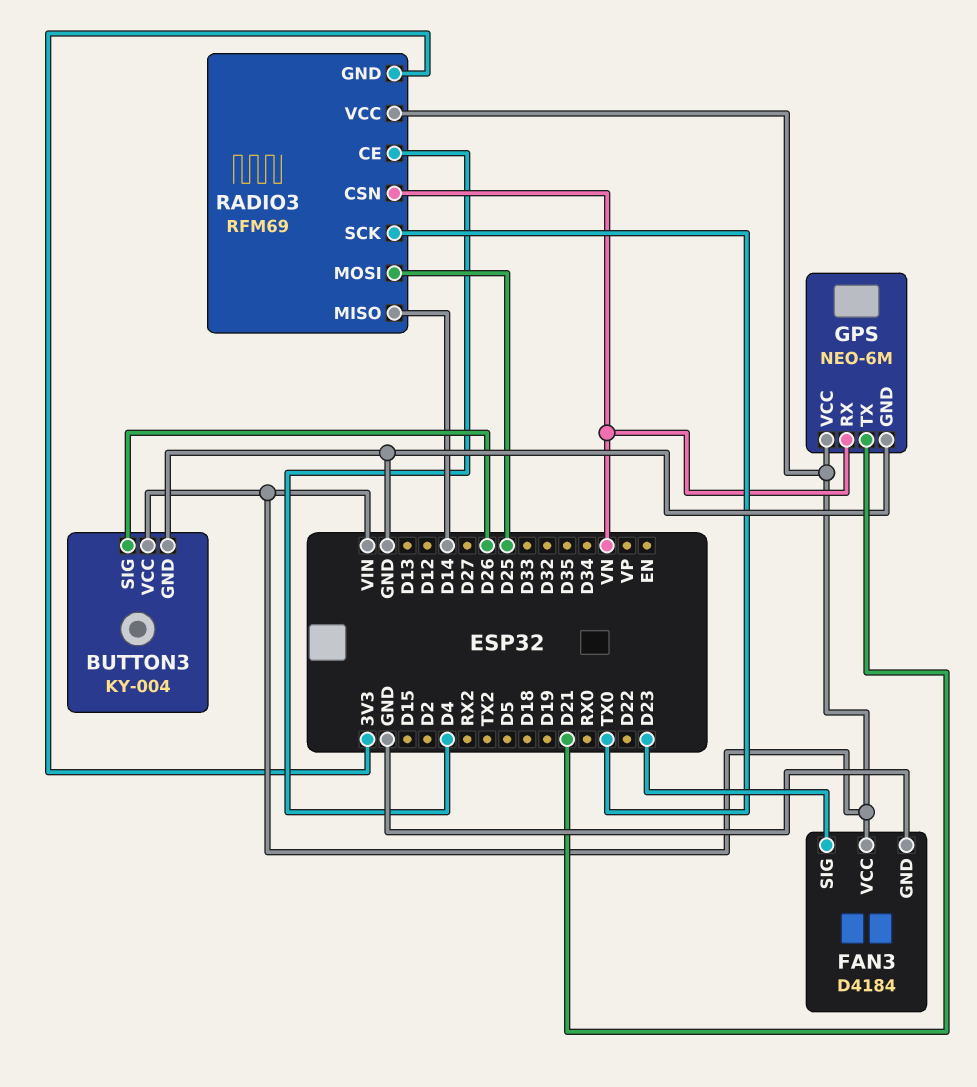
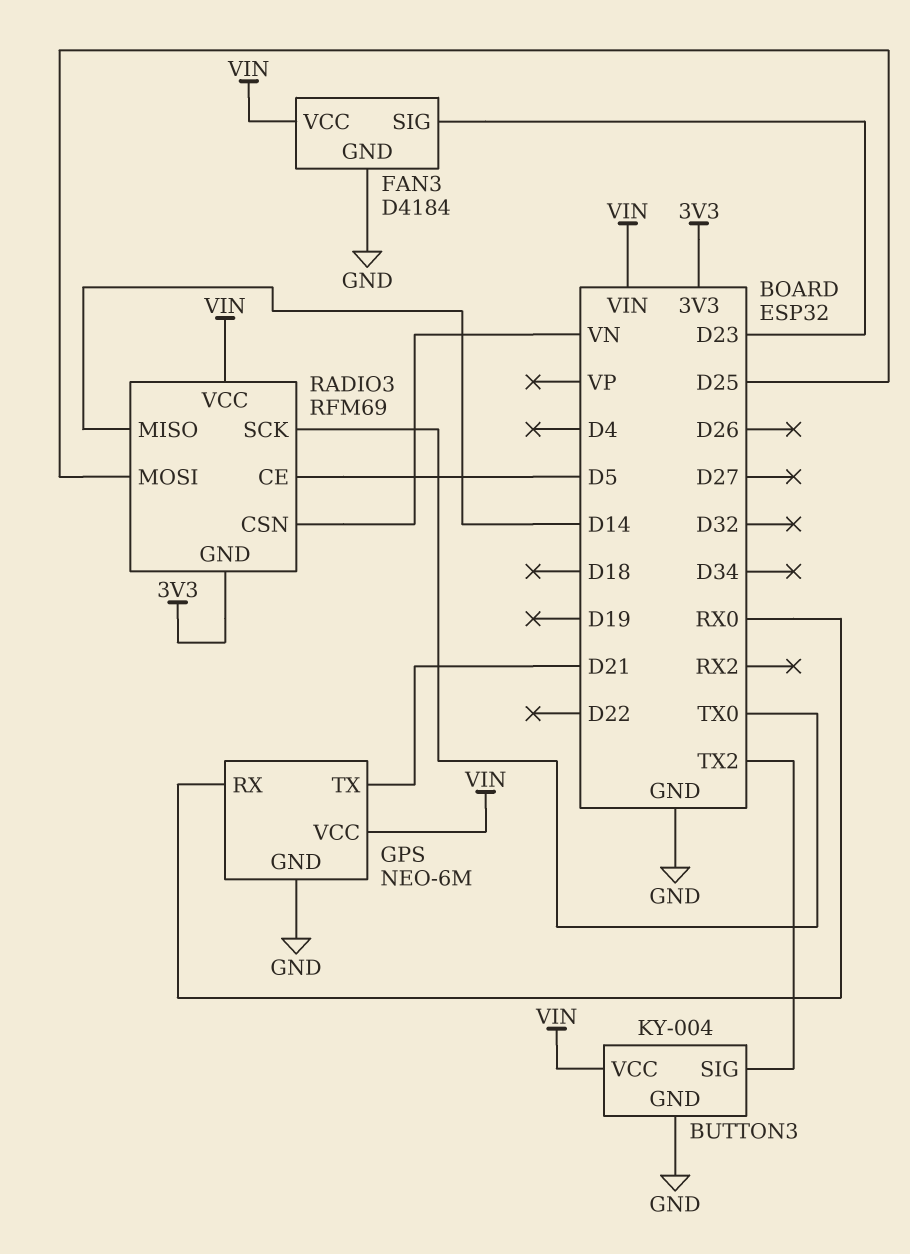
BUTTON3 pin SIG: D26 -> TX2
GPS pin RX: VN -> RX0
RADIO3 pin CE: D4 -> D5

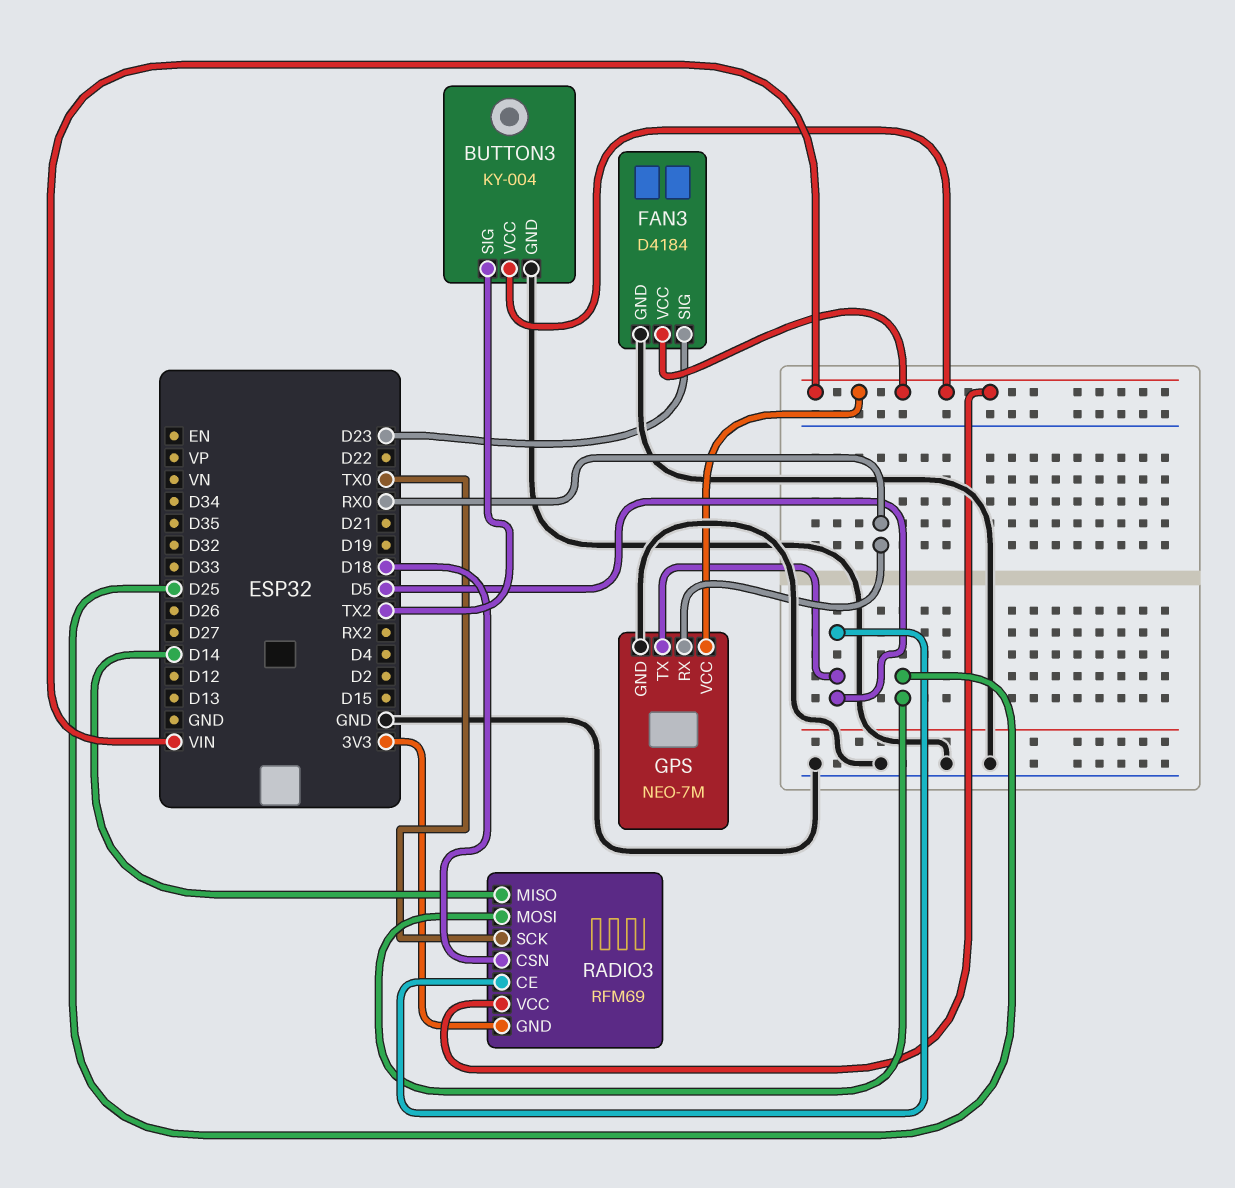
GPS: NEO-6M -> NEO-7M
GPS pin TX: D21 -> D5
RADIO3 pin CSN: VN -> D18

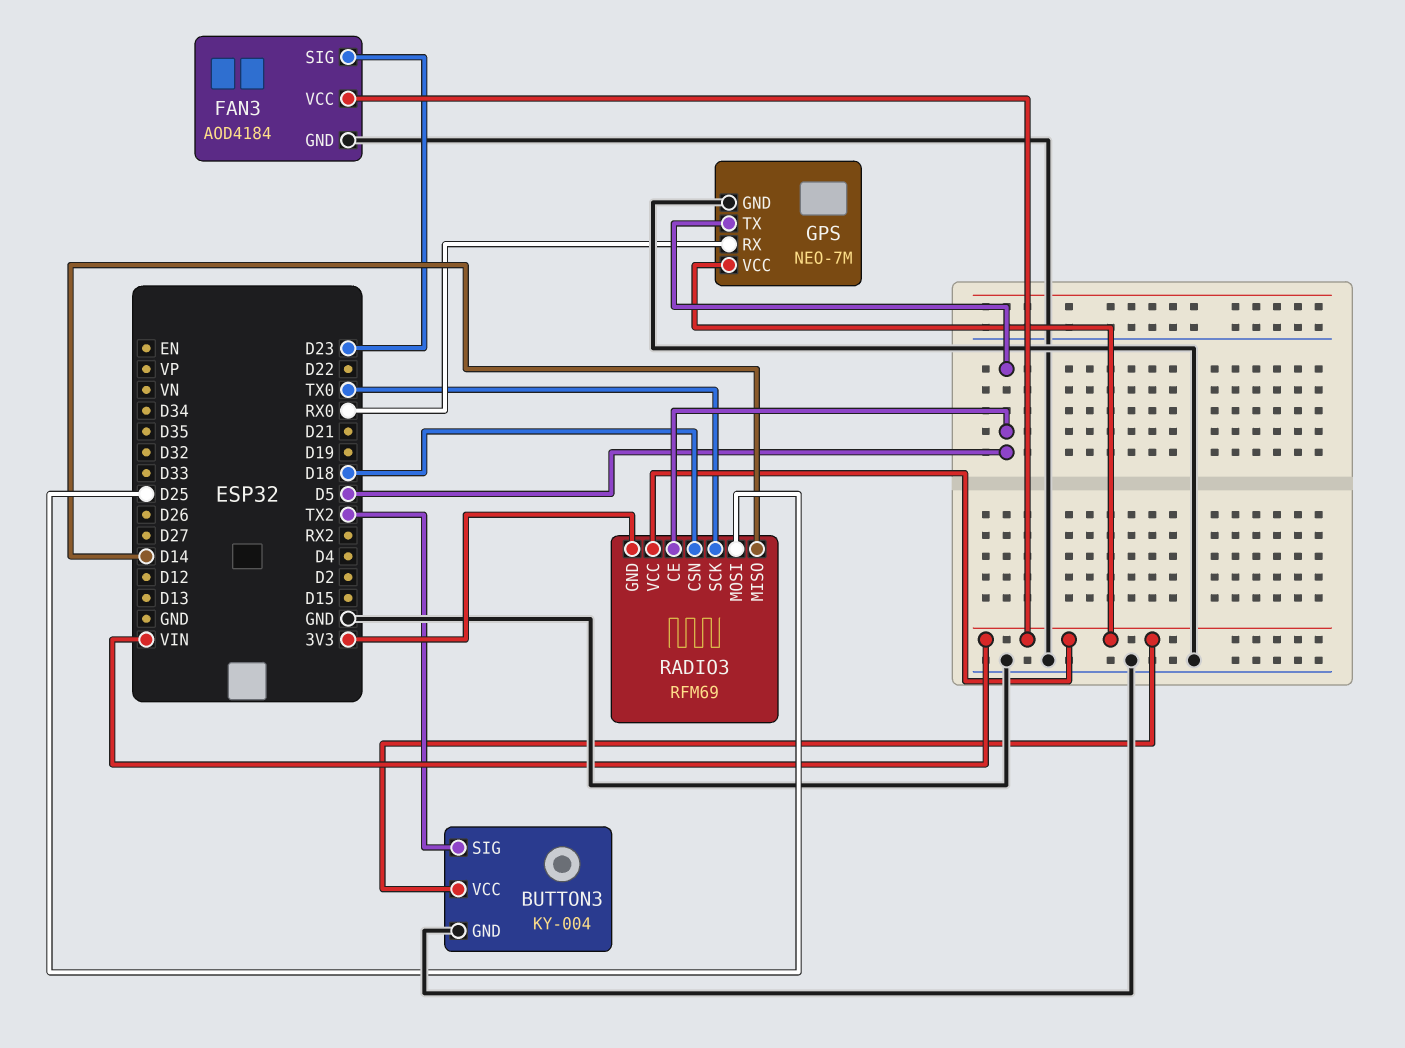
FAN3: D4184 -> AOD4184

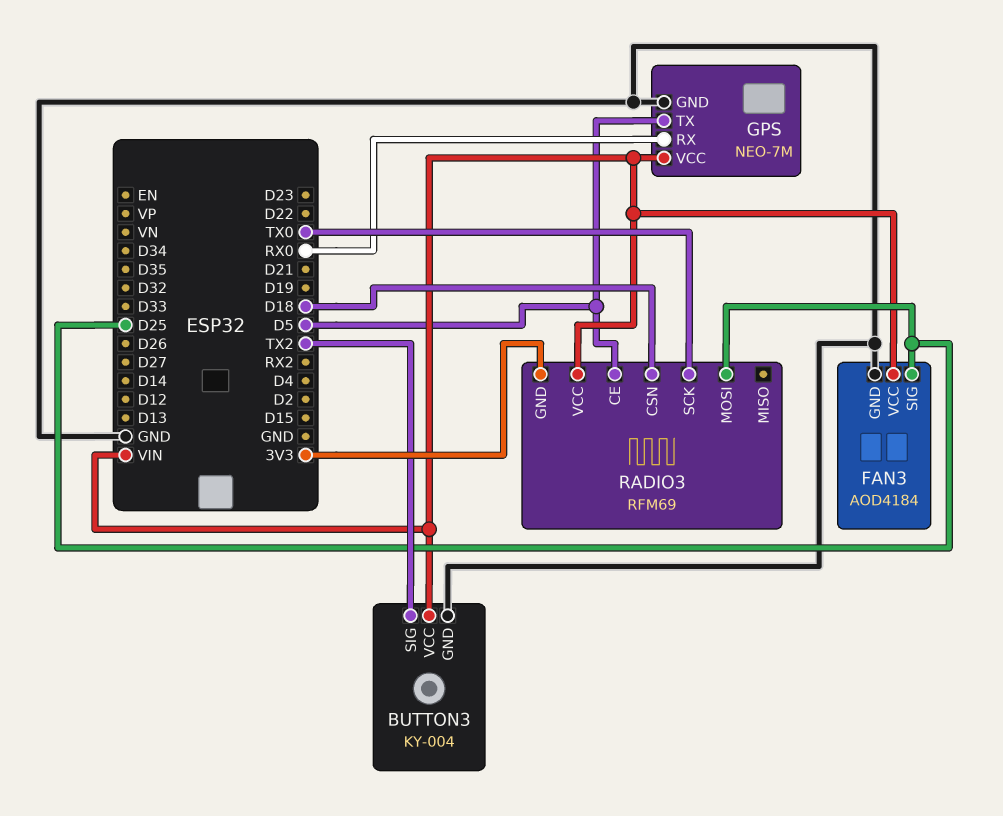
FAN3 pin SIG: D23 -> D25
RADIO3 pin MISO: D14 -> none

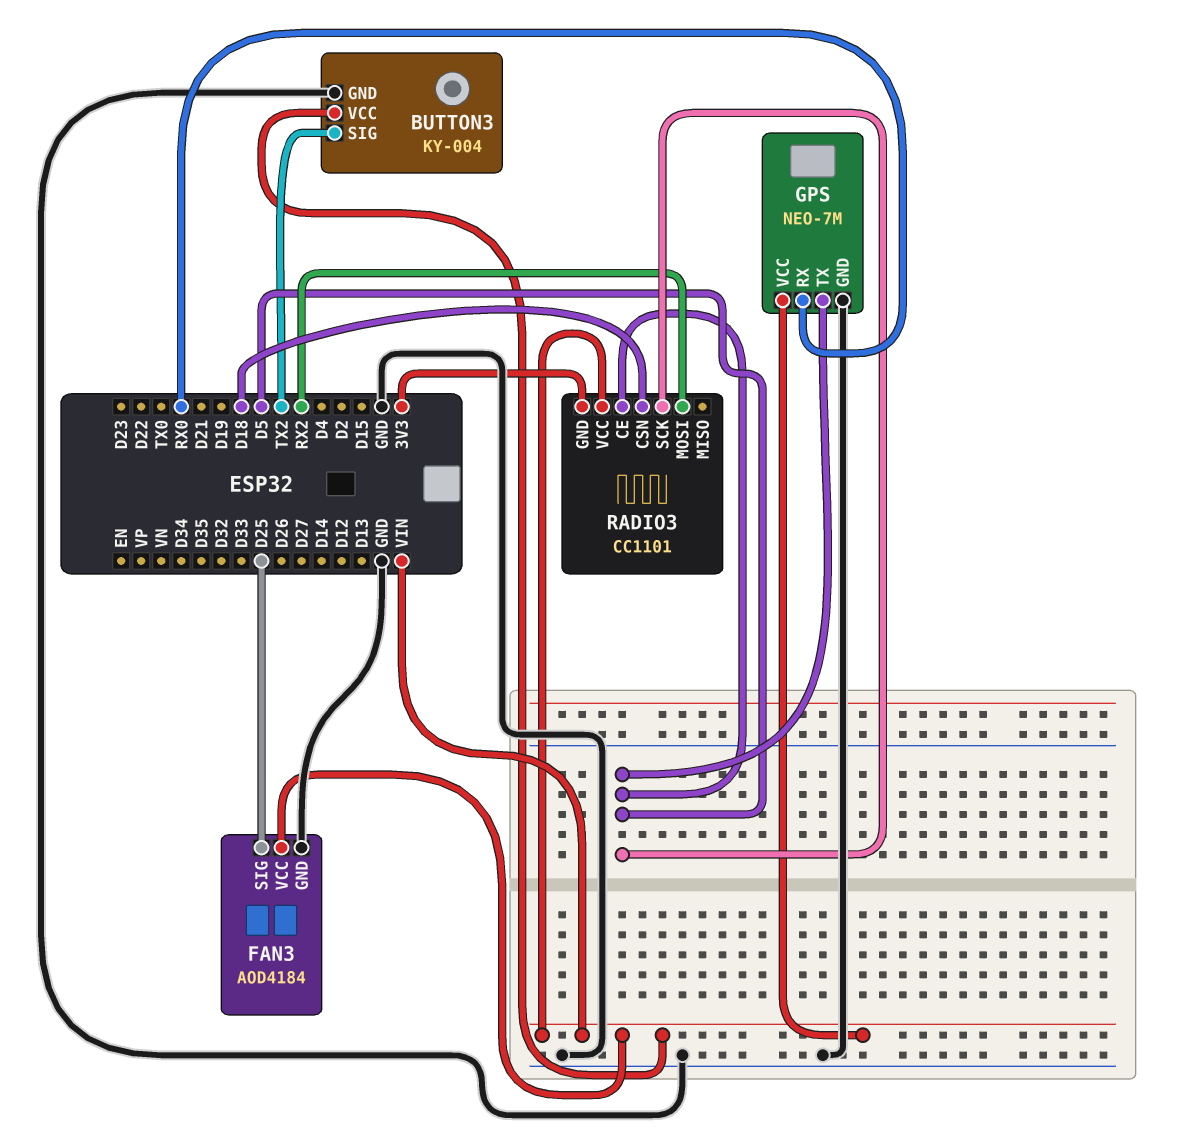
RADIO3: RFM69 -> CC1101
RADIO3 pin MOSI: D25 -> RX2
RADIO3 pin SCK: TX0 -> D5

